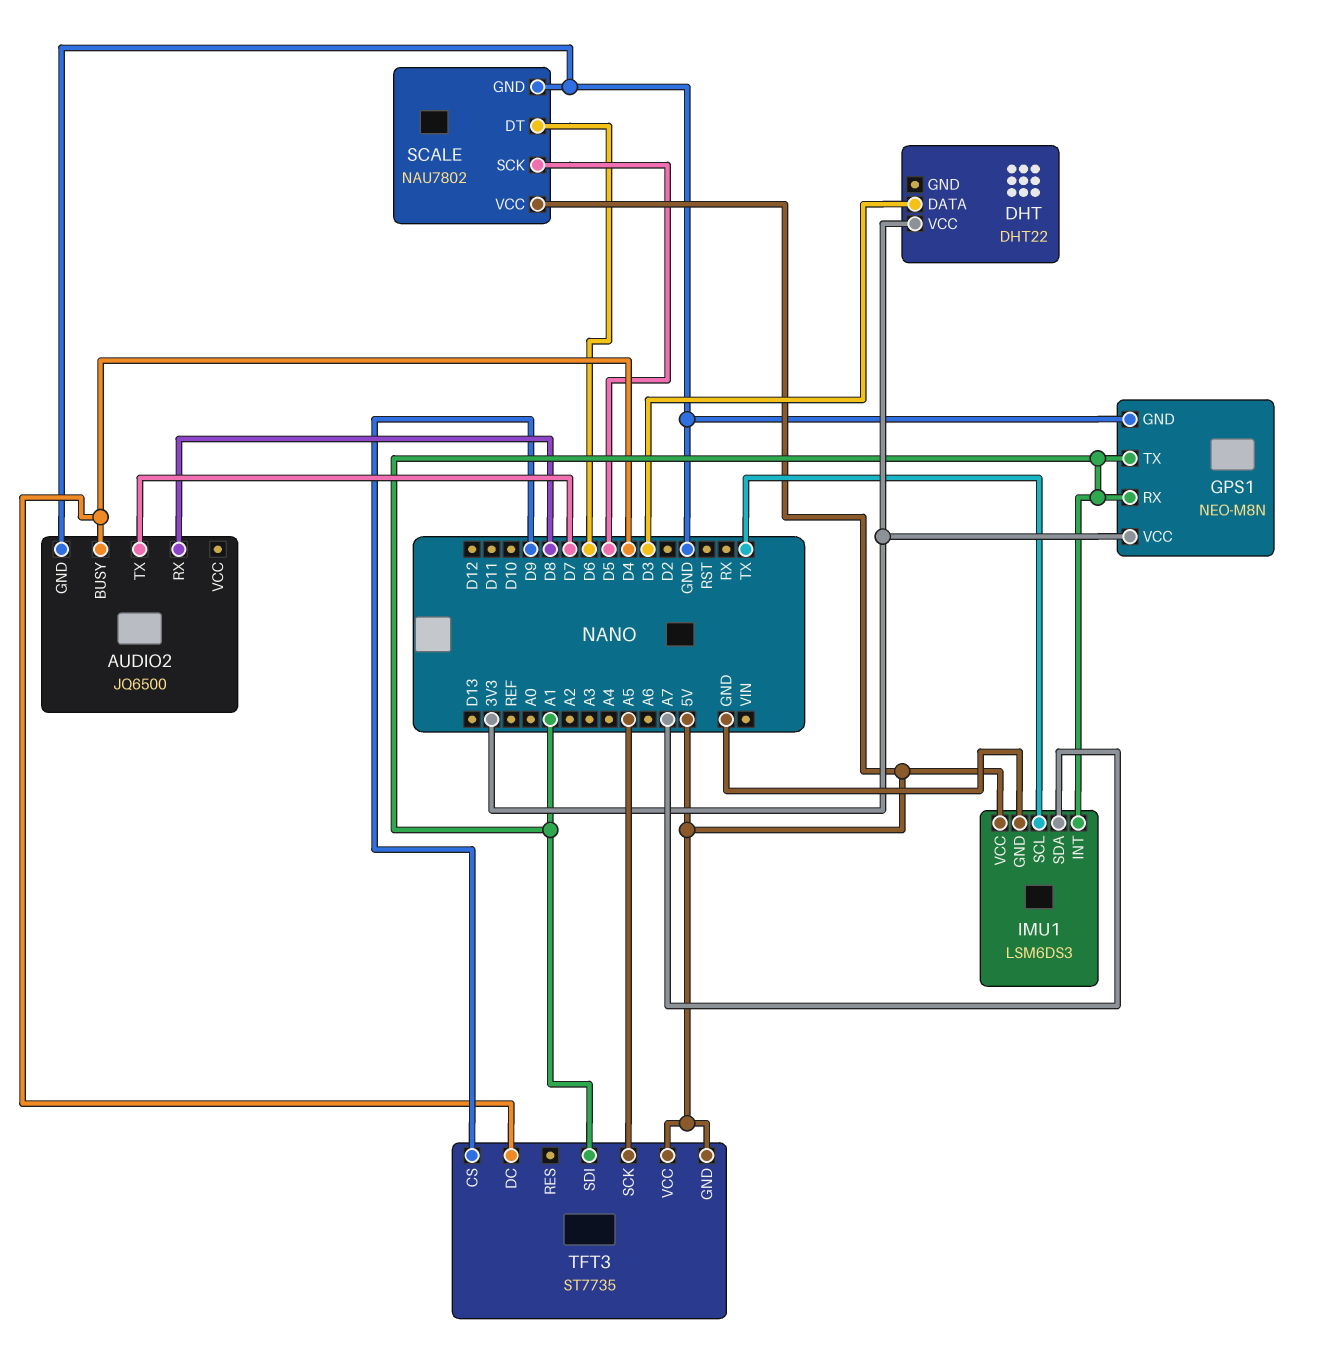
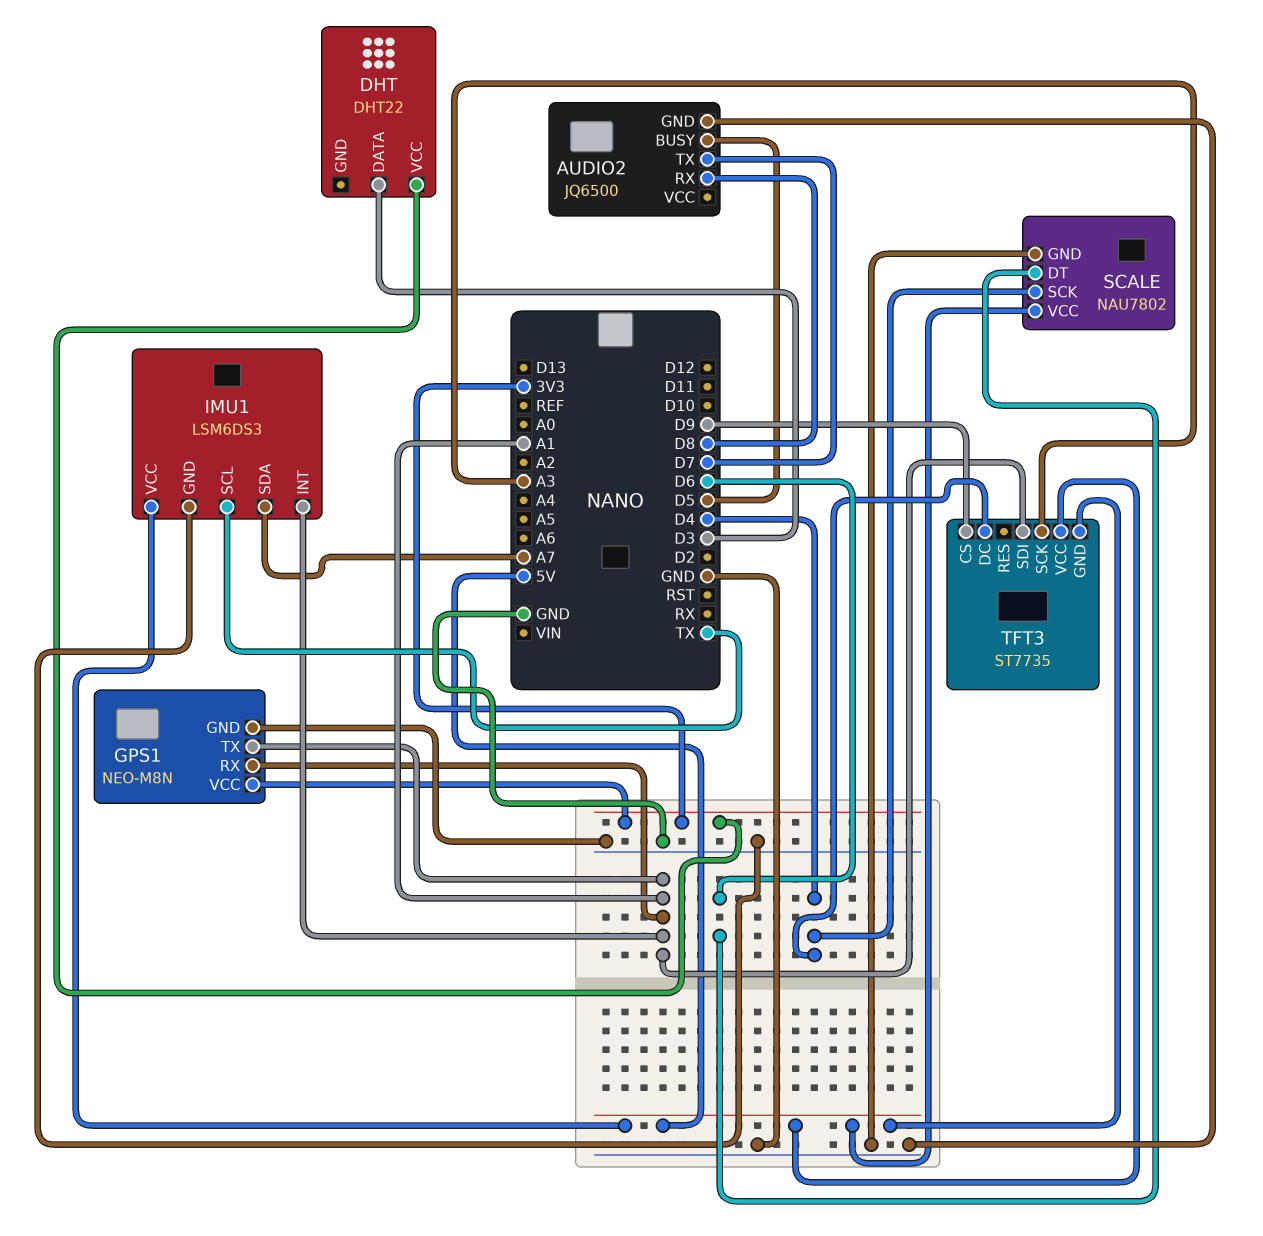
AUDIO2 pin BUSY: D4 -> D5
SCALE pin SCK: D5 -> D4
TFT3 pin SCK: A5 -> A3

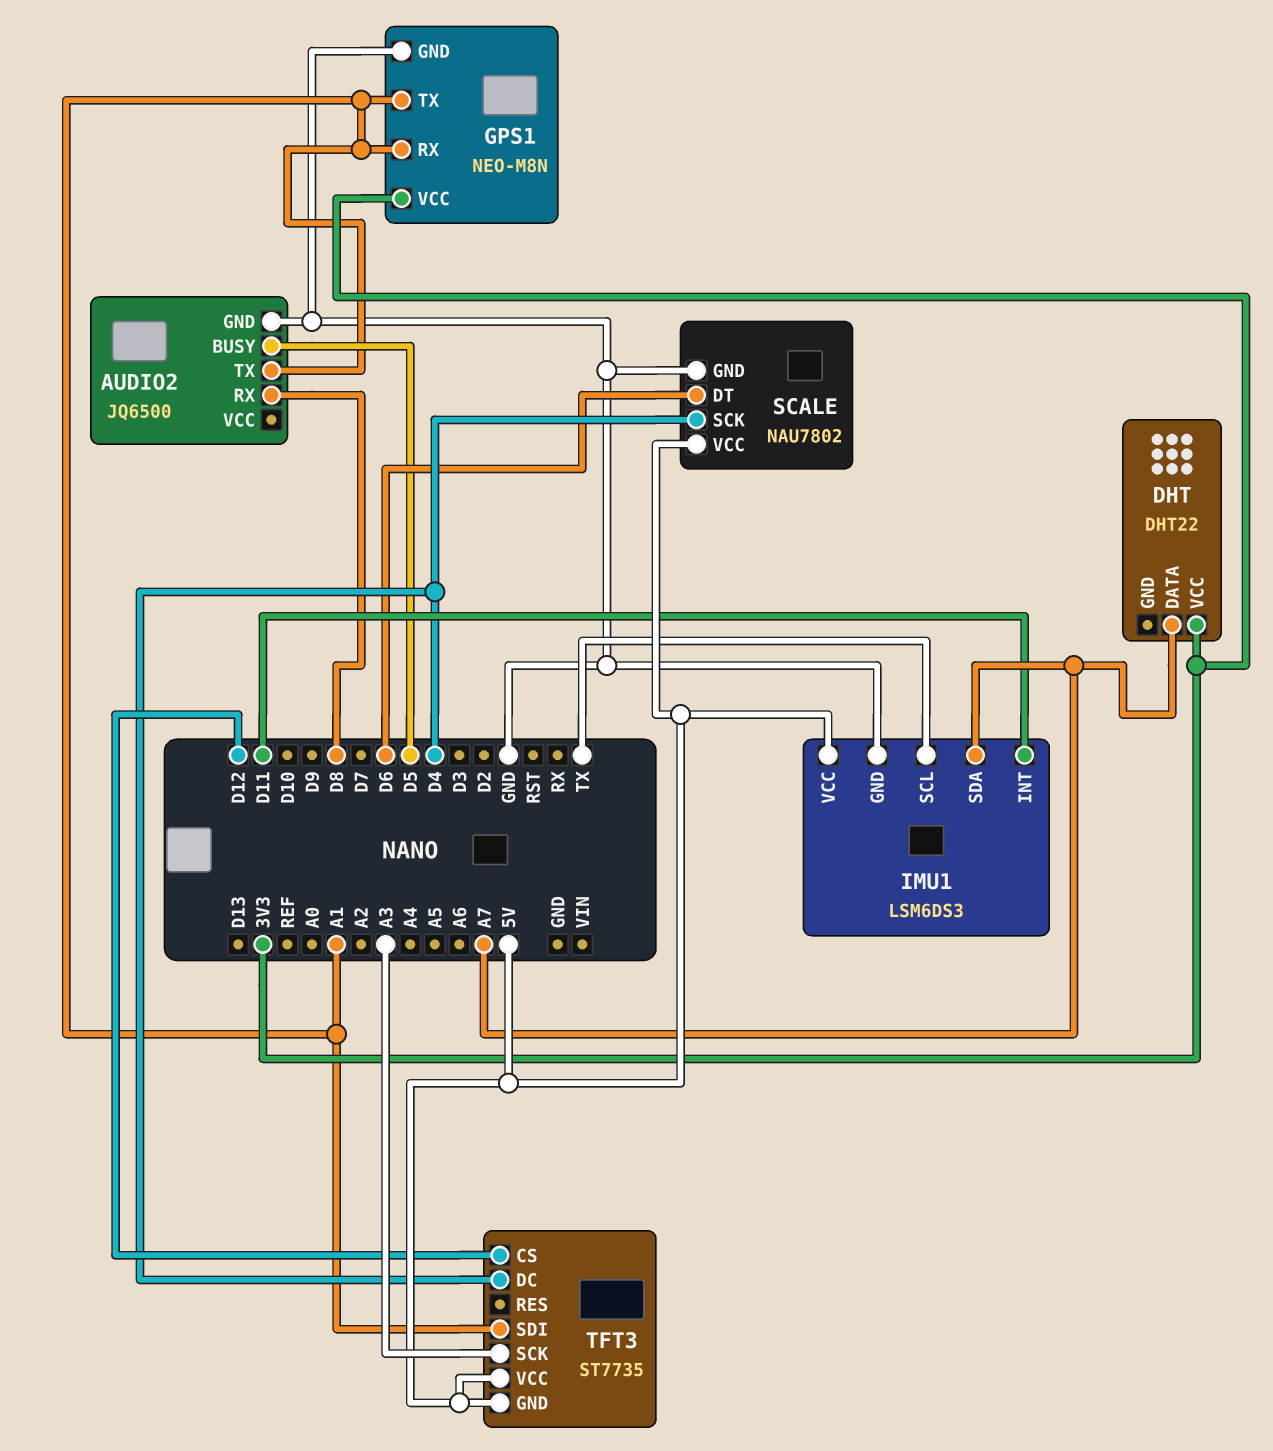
AUDIO2 pin TX: D7 -> A1
DHT pin DATA: D3 -> A7
IMU1 pin INT: A1 -> D11
TFT3 pin CS: D9 -> D12

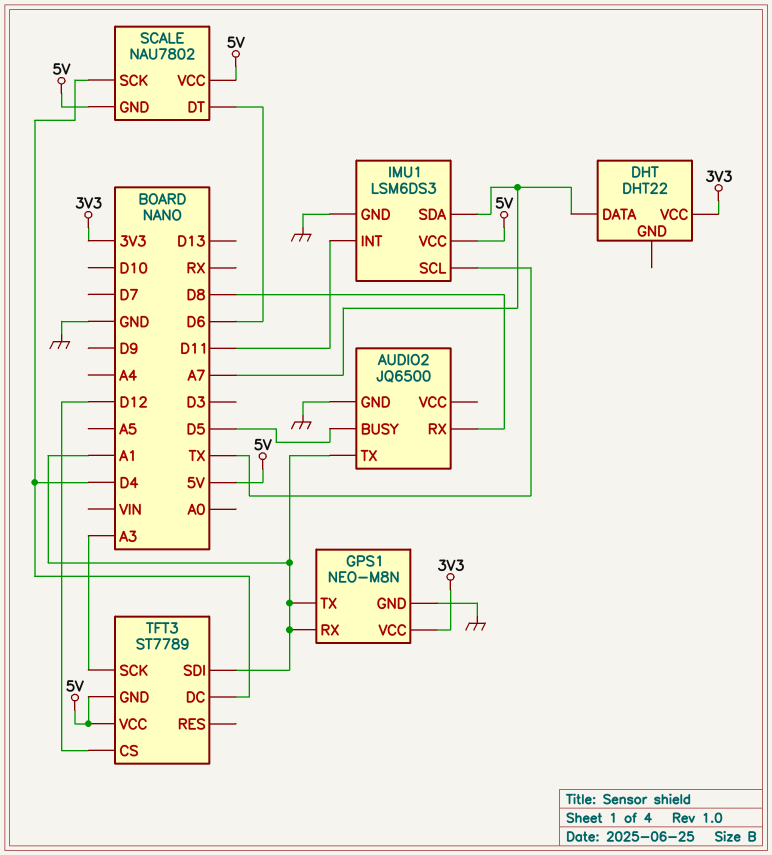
SCALE pin GND: GND -> 5V
TFT3: ST7735 -> ST7789

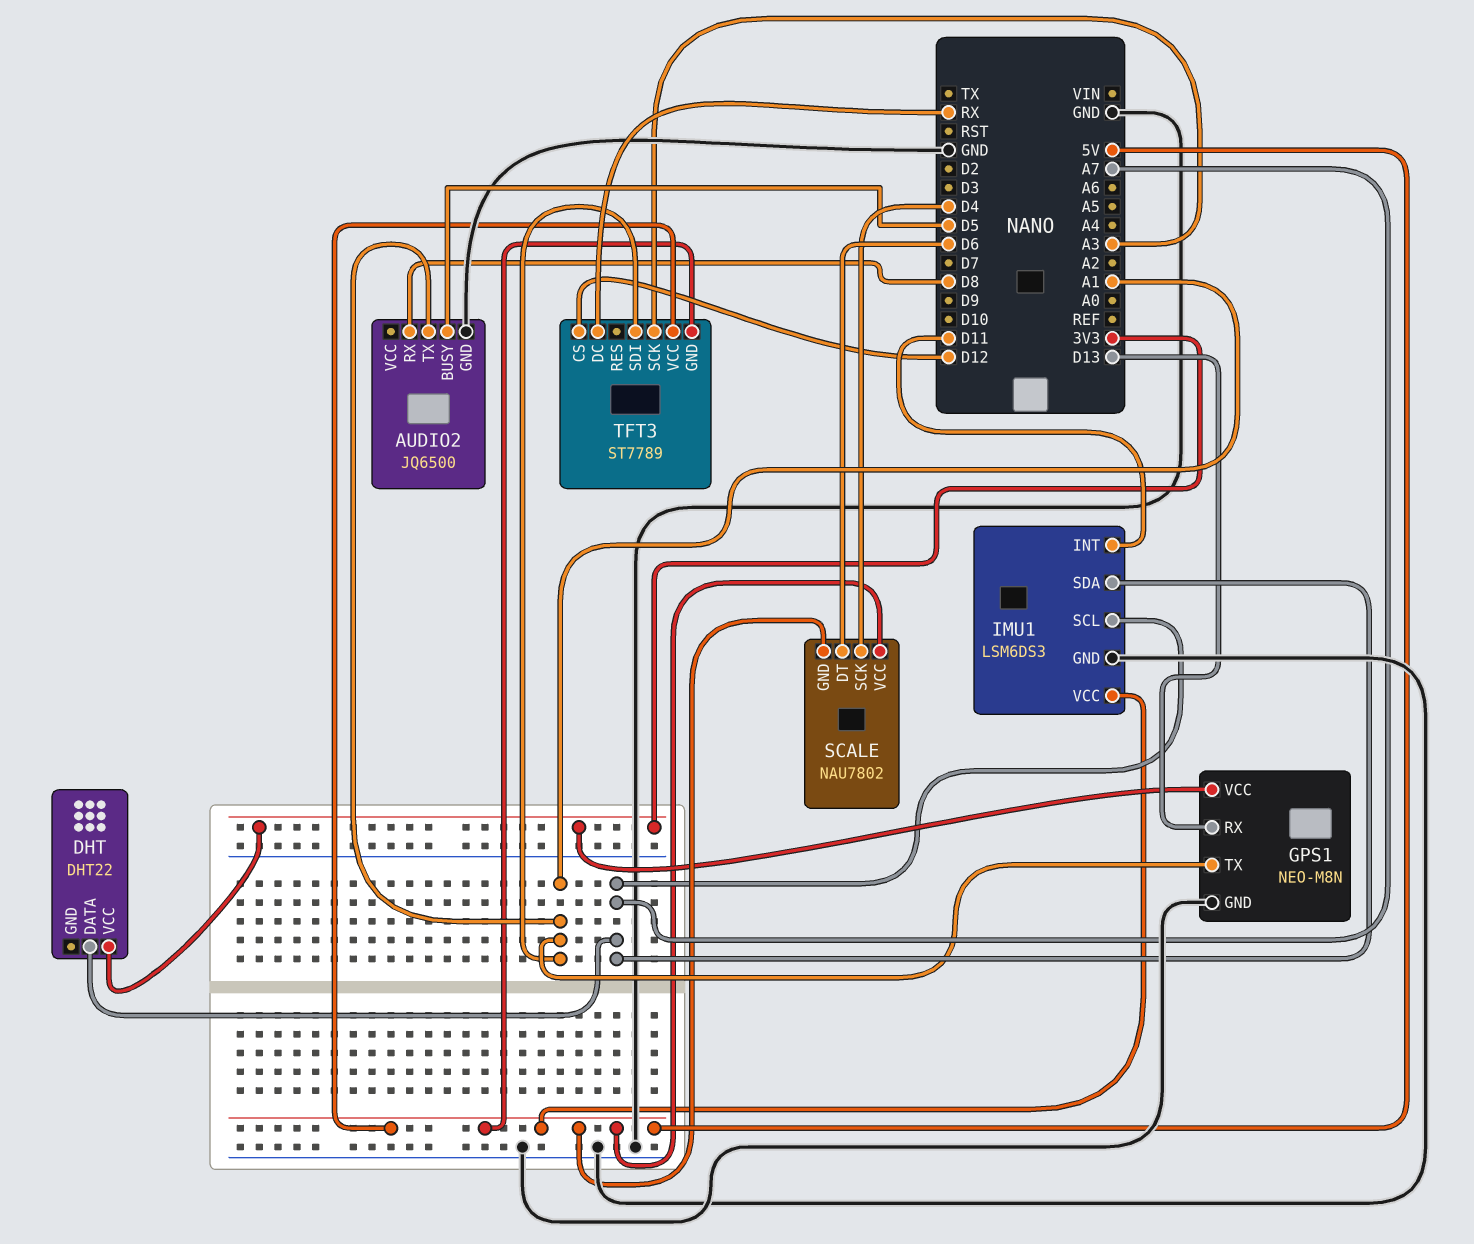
GPS1 pin RX: A1 -> D13
IMU1 pin SCL: TX -> A7
TFT3 pin DC: D4 -> RX

